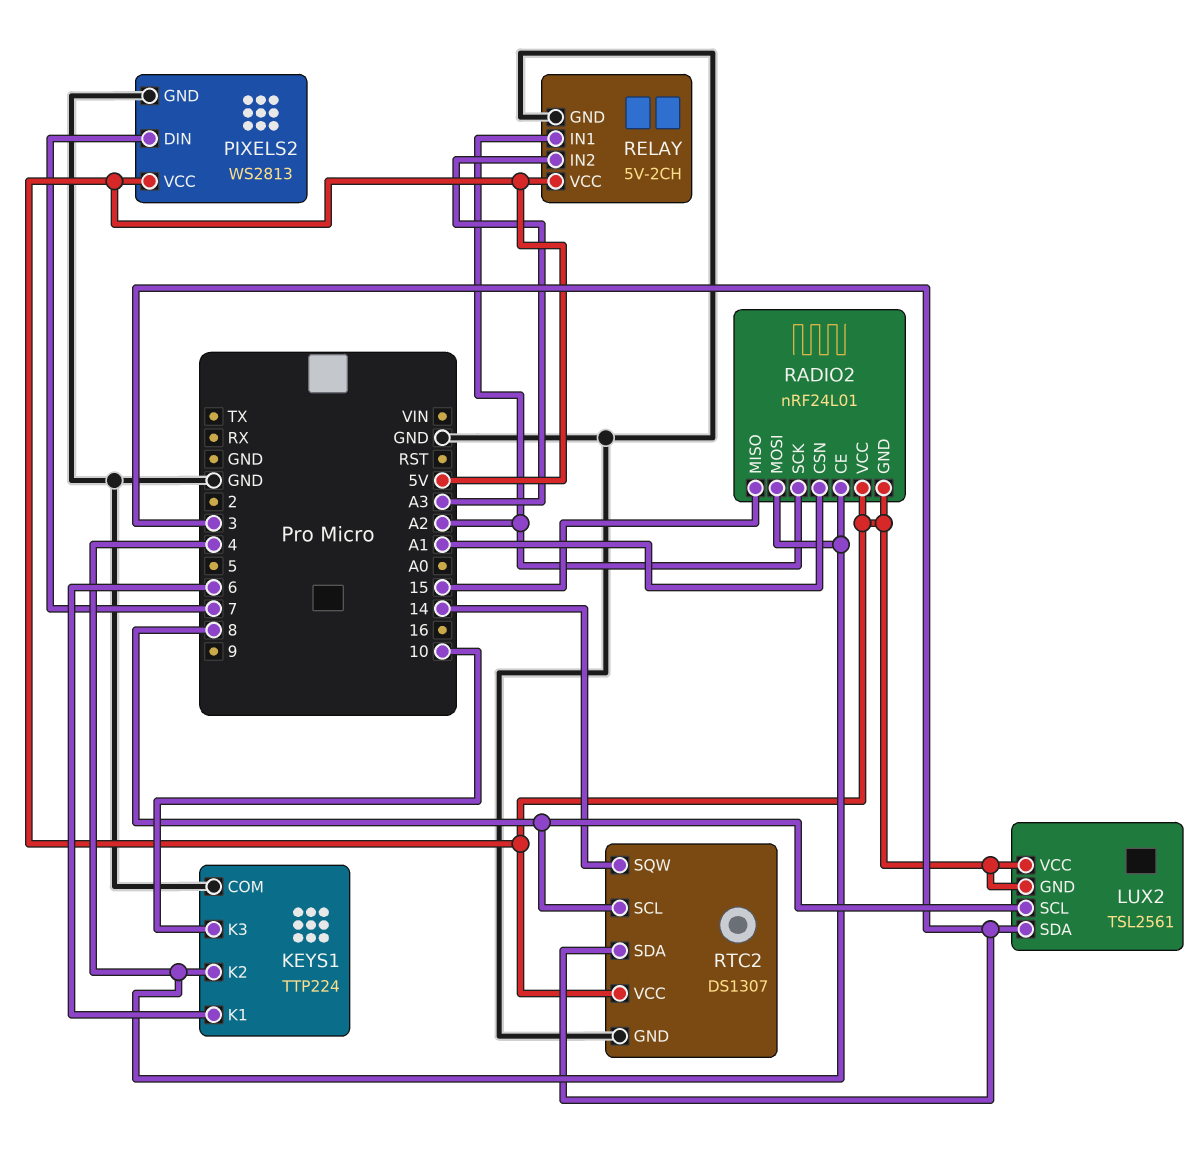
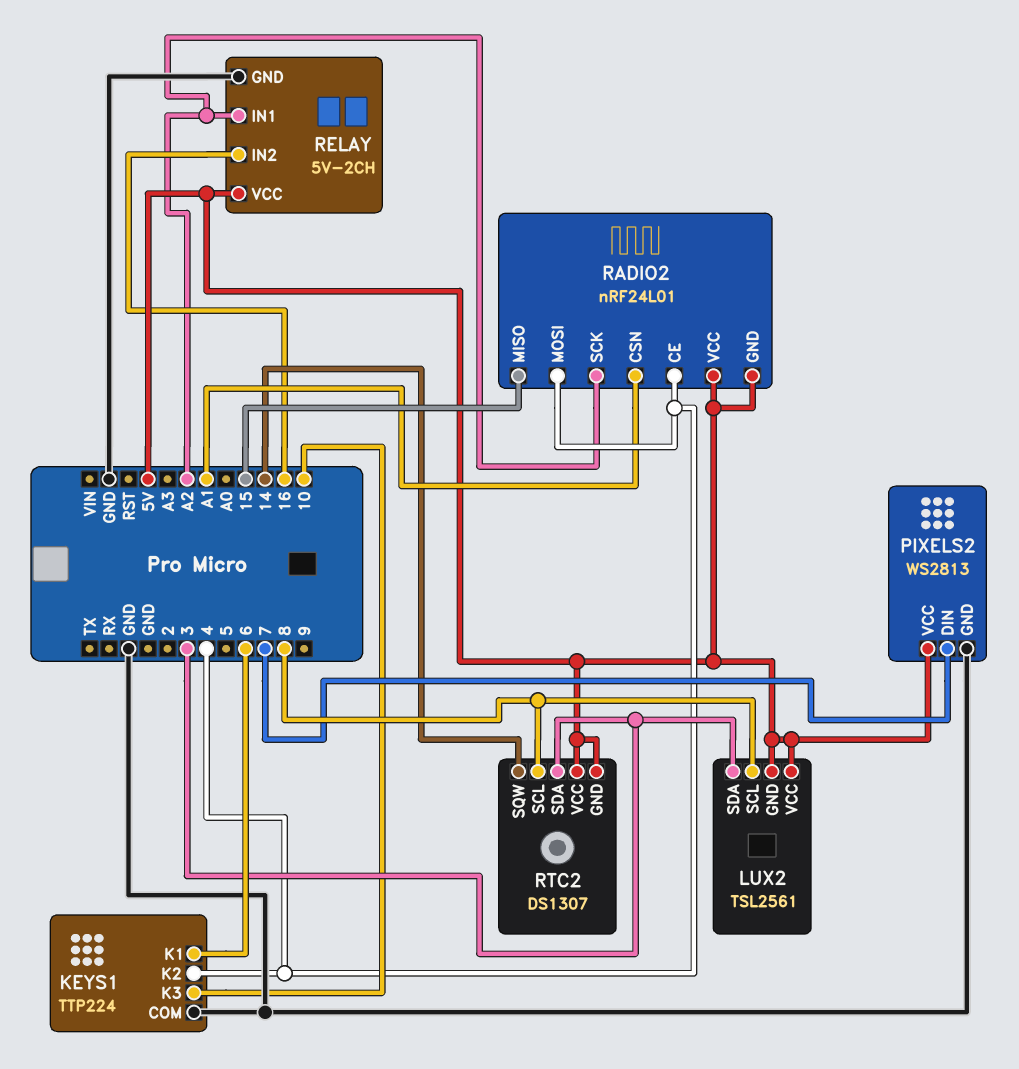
RELAY pin IN2: A3 -> 16
RTC2 pin GND: GND -> 5V

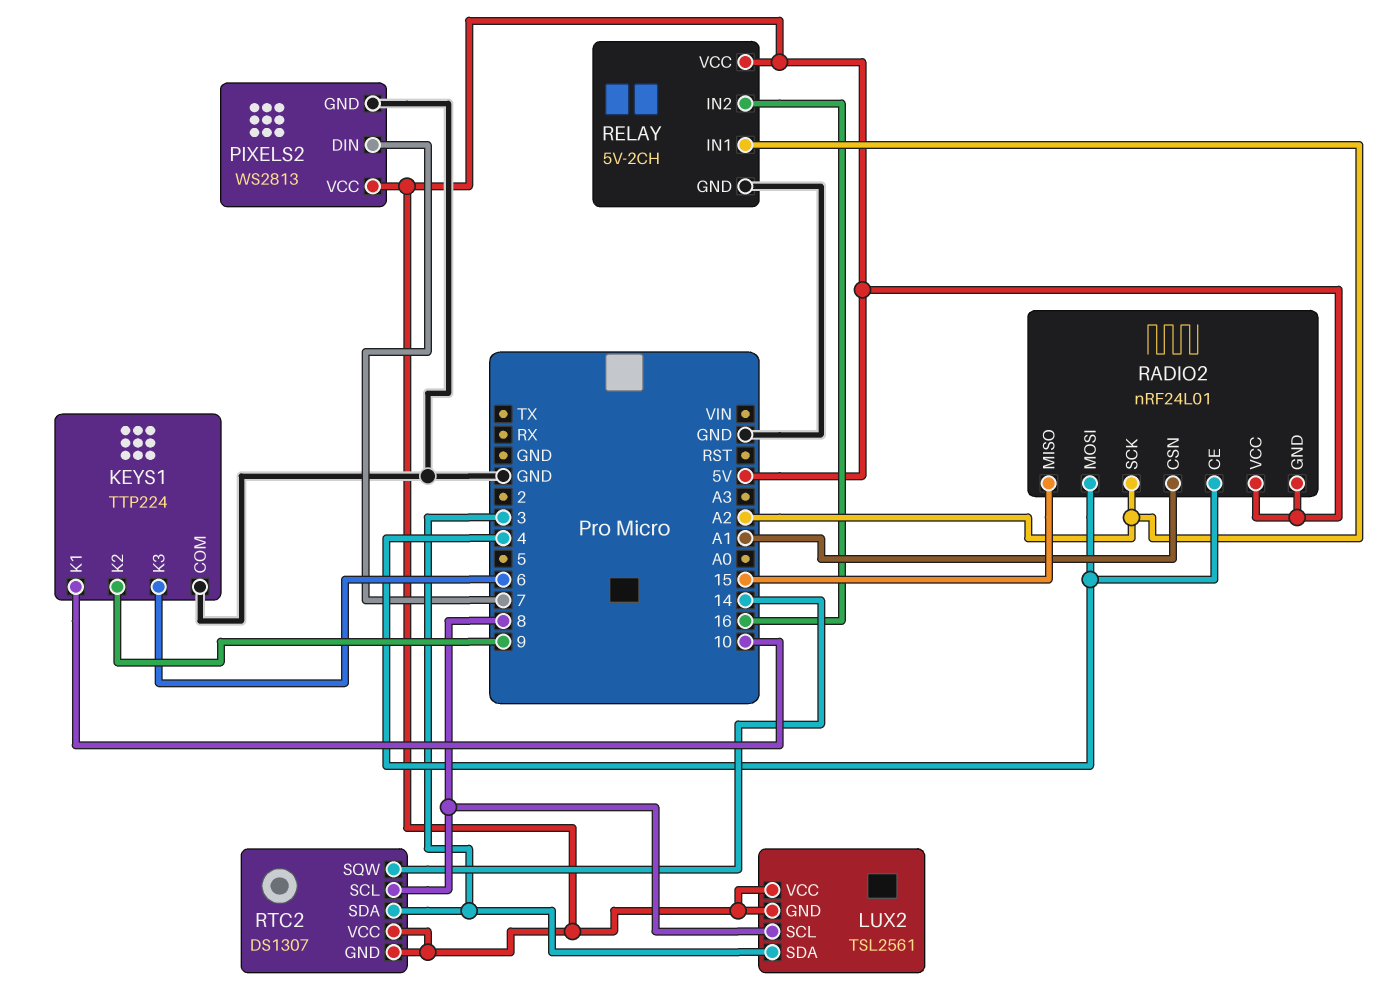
KEYS1 pin K1: 6 -> 10
KEYS1 pin K2: 4 -> 9
KEYS1 pin K3: 10 -> 6

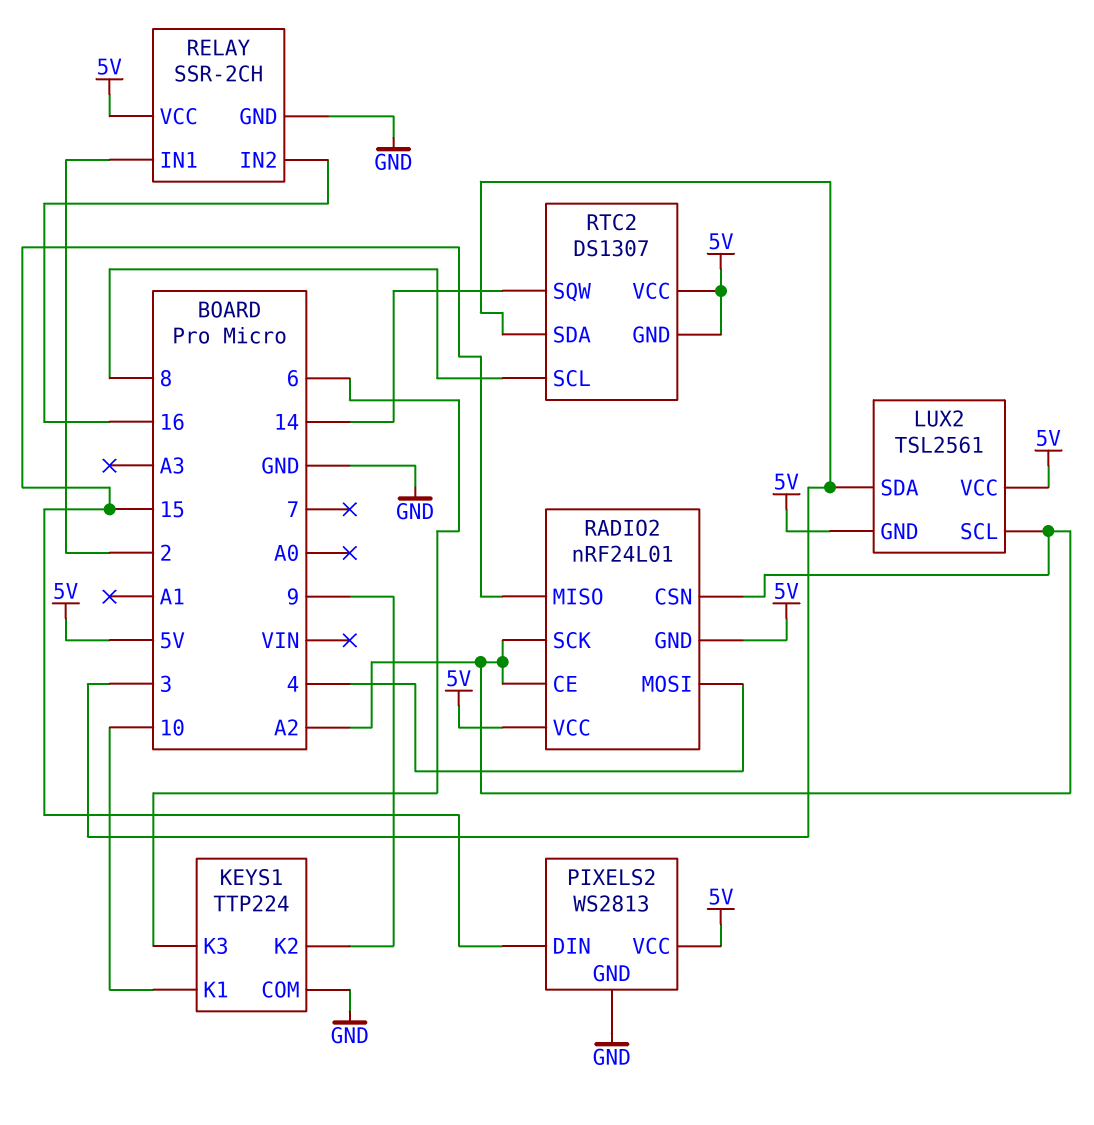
LUX2 pin SCL: 8 -> A2
PIXELS2 pin DIN: 7 -> 15
RADIO2 pin CE: 4 -> A2
RADIO2 pin CSN: A1 -> A2
RELAY: 5V-2CH -> SSR-2CH
RELAY pin IN1: A2 -> 2

